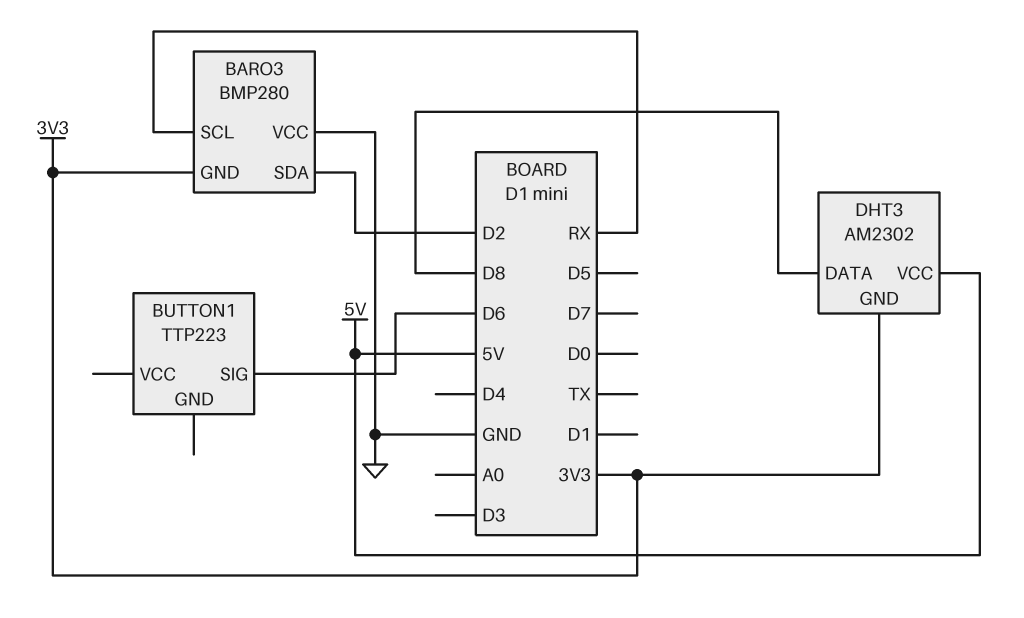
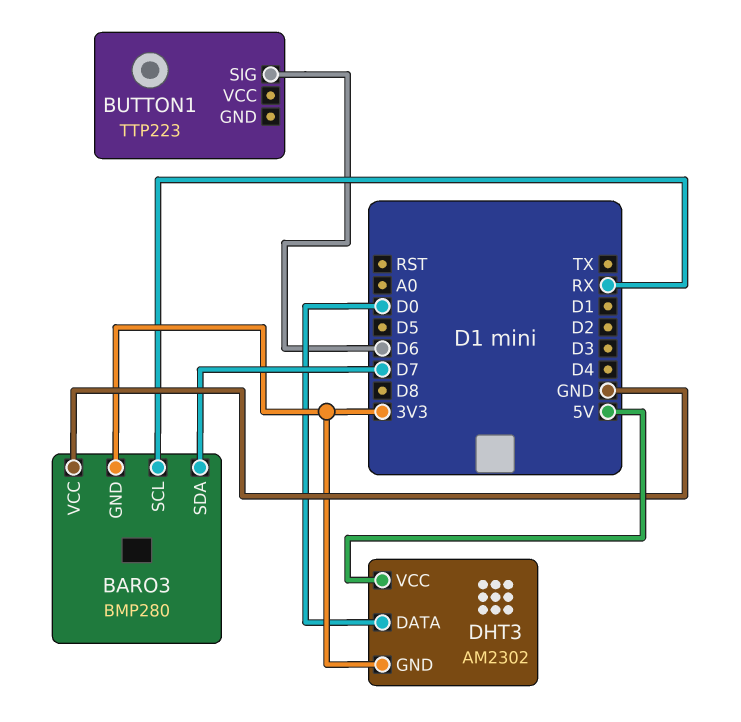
BARO3 pin SDA: D2 -> D7
DHT3 pin DATA: D8 -> D0

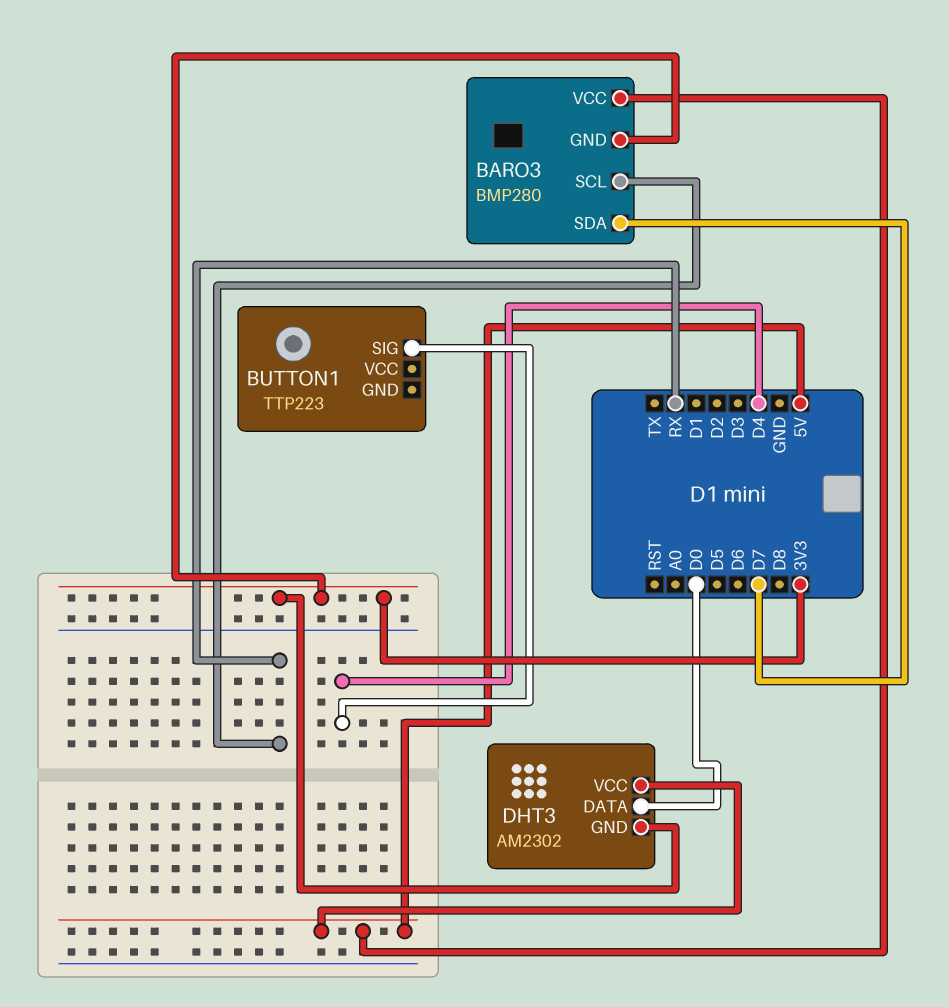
BARO3 pin VCC: GND -> 5V
BUTTON1 pin SIG: D6 -> D4

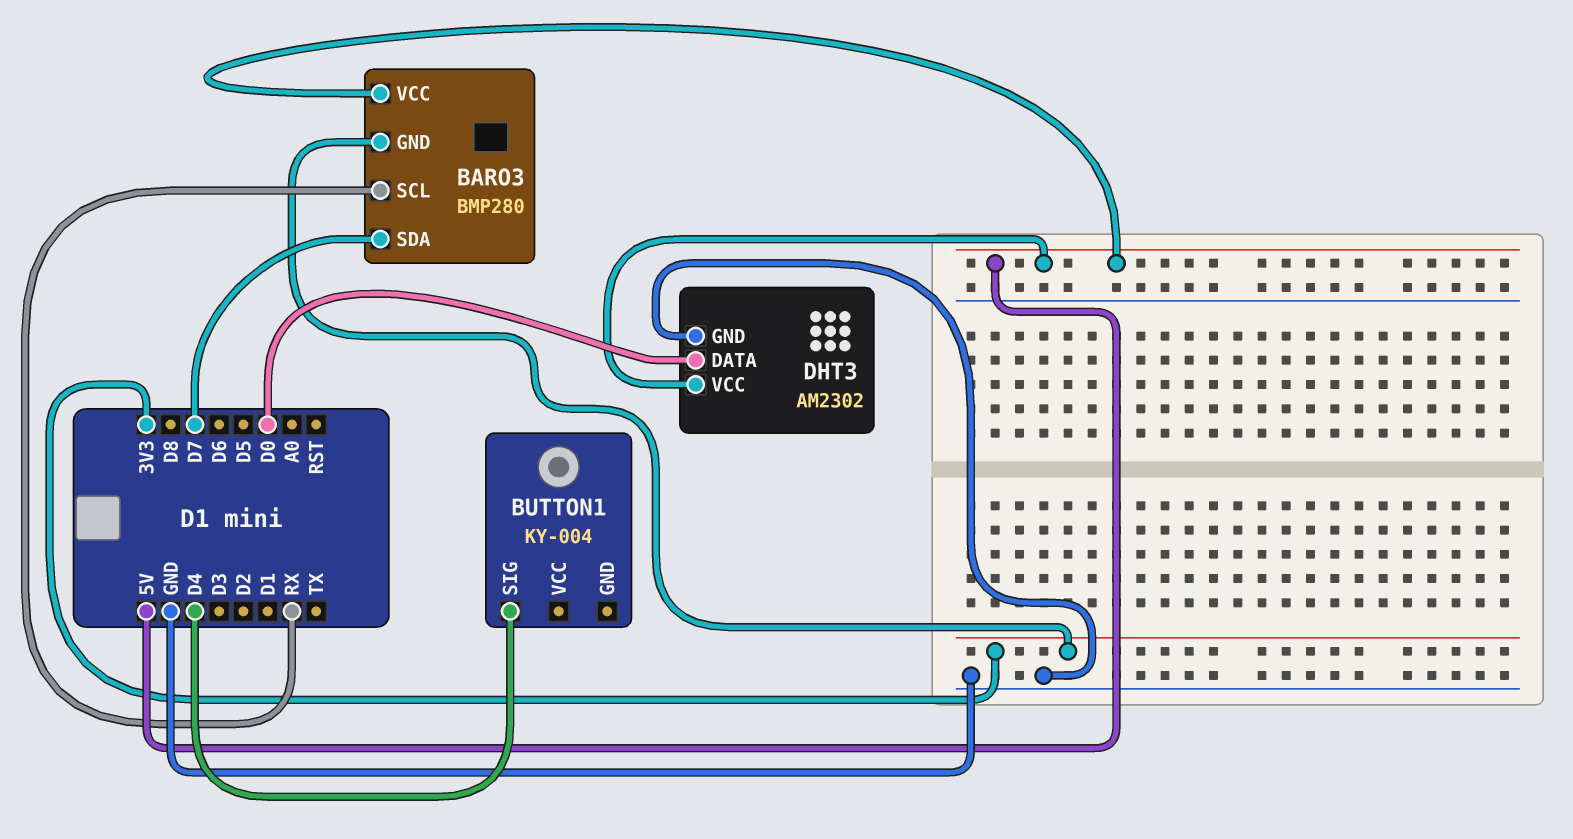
BUTTON1: TTP223 -> KY-004
DHT3 pin GND: 3V3 -> GND

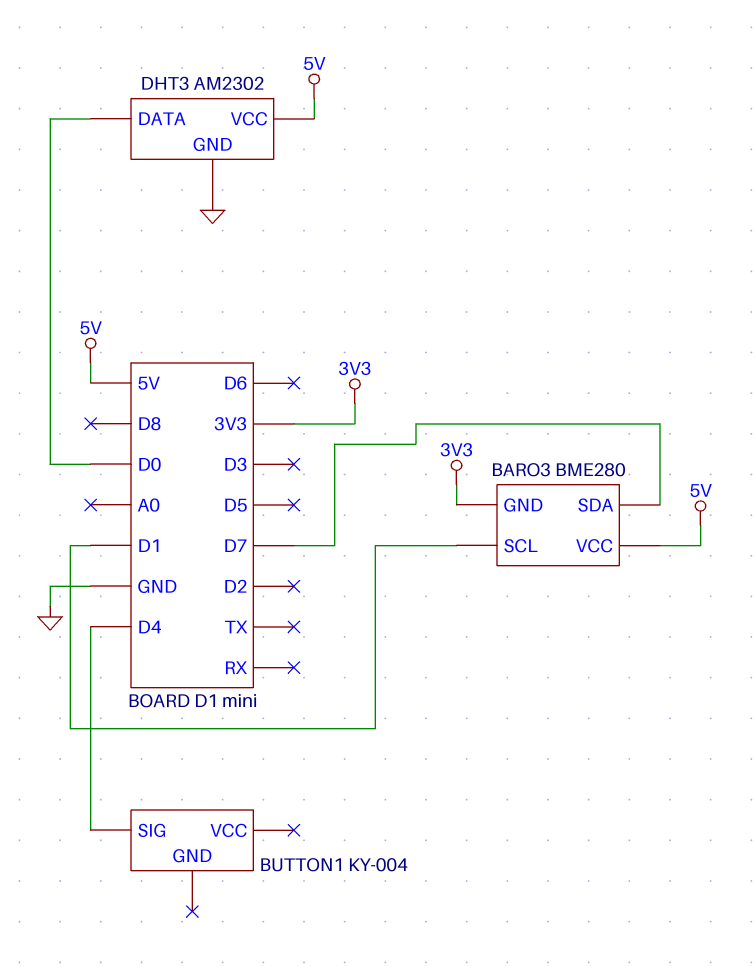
BARO3: BMP280 -> BME280
BARO3 pin SCL: RX -> D1

